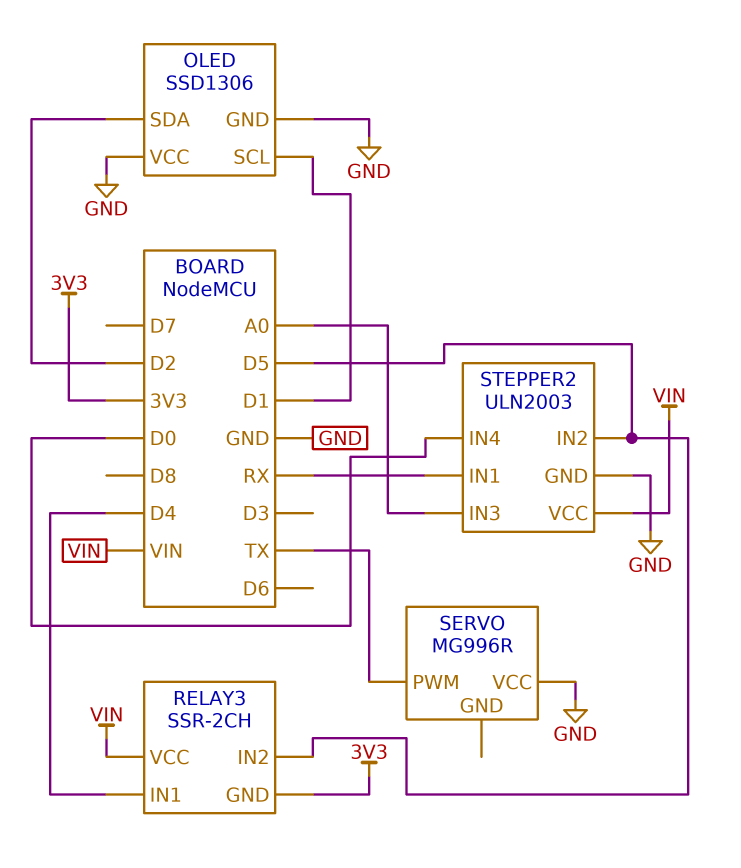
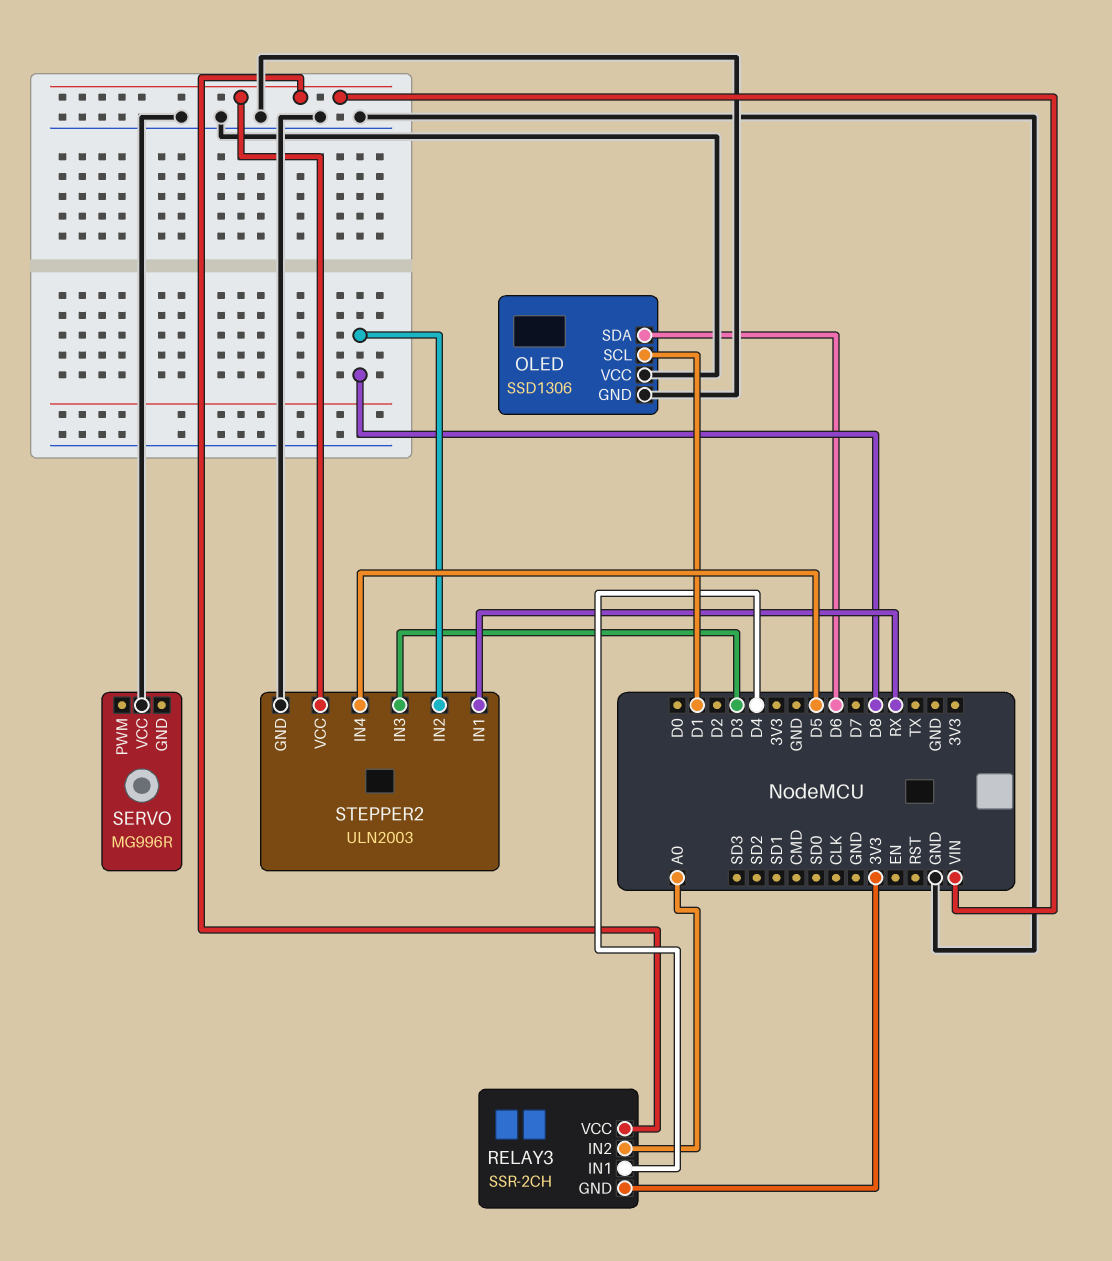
OLED pin SDA: D2 -> D6
RELAY3 pin IN2: D5 -> A0
SERVO pin PWM: TX -> none
STEPPER2 pin IN2: D5 -> D8
STEPPER2 pin IN3: A0 -> D3
STEPPER2 pin IN4: D0 -> D5

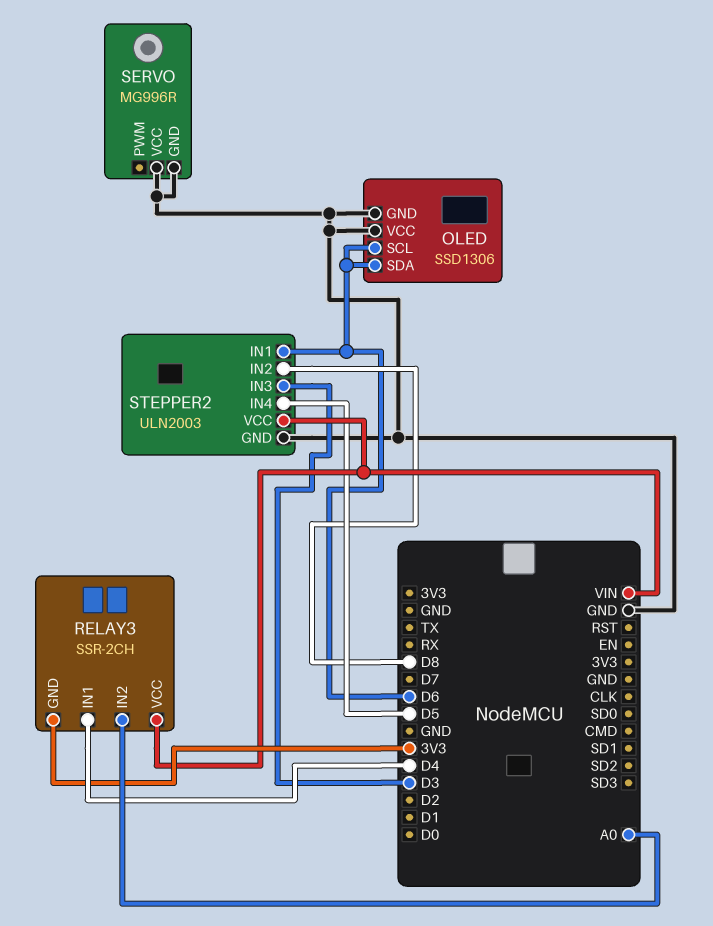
OLED pin SCL: D1 -> D6
SERVO pin GND: none -> GND
STEPPER2 pin IN1: RX -> D6

